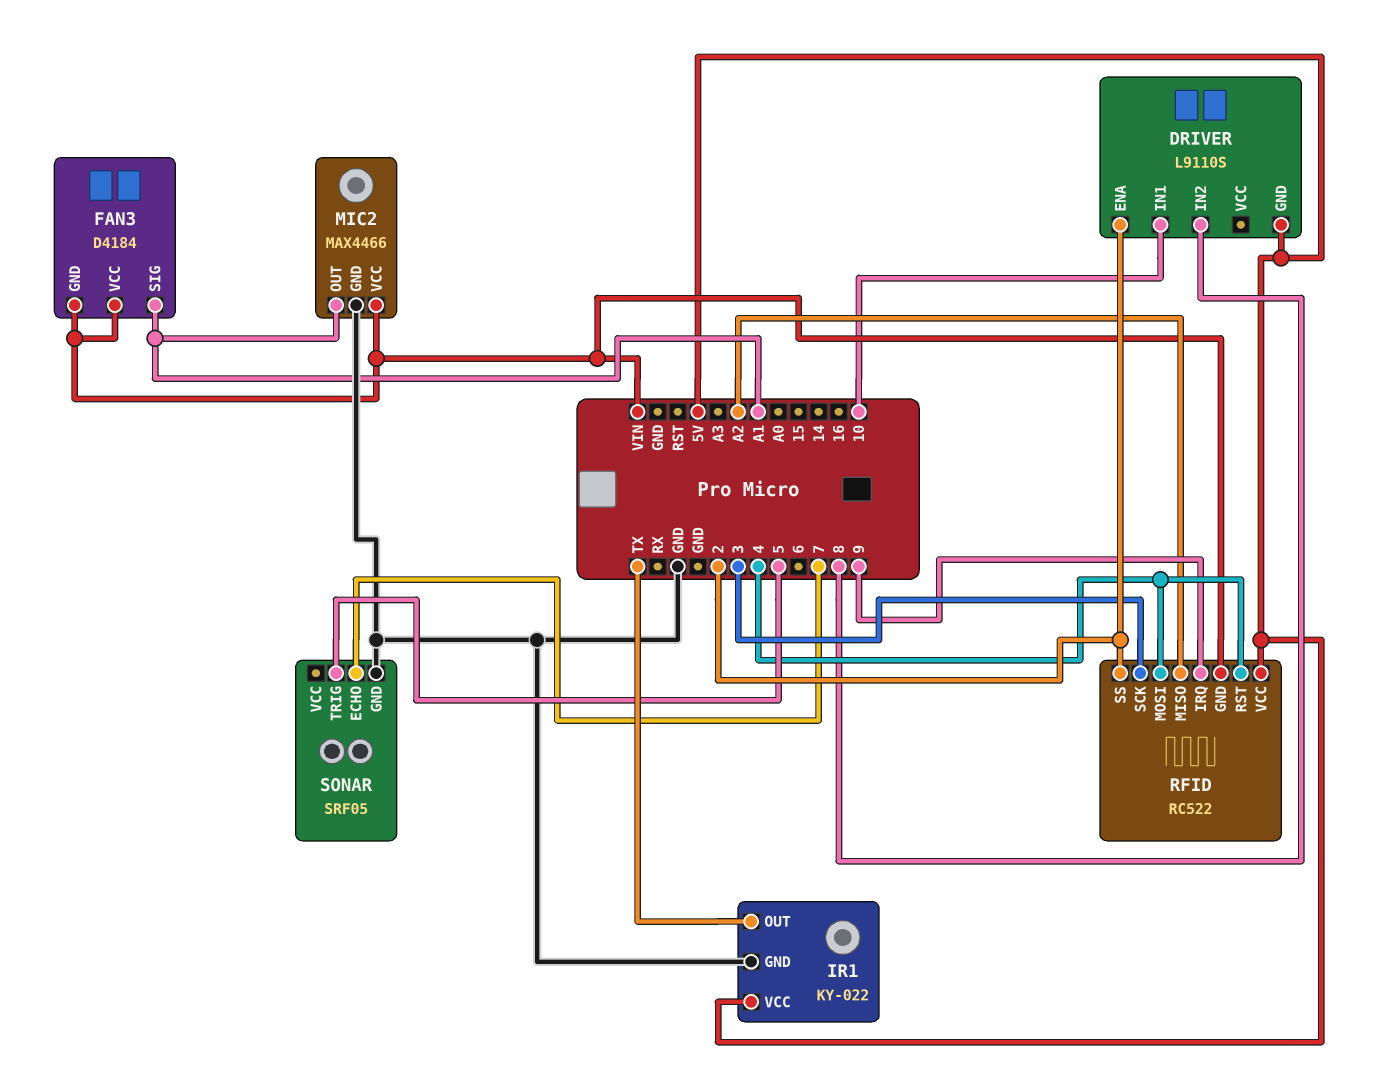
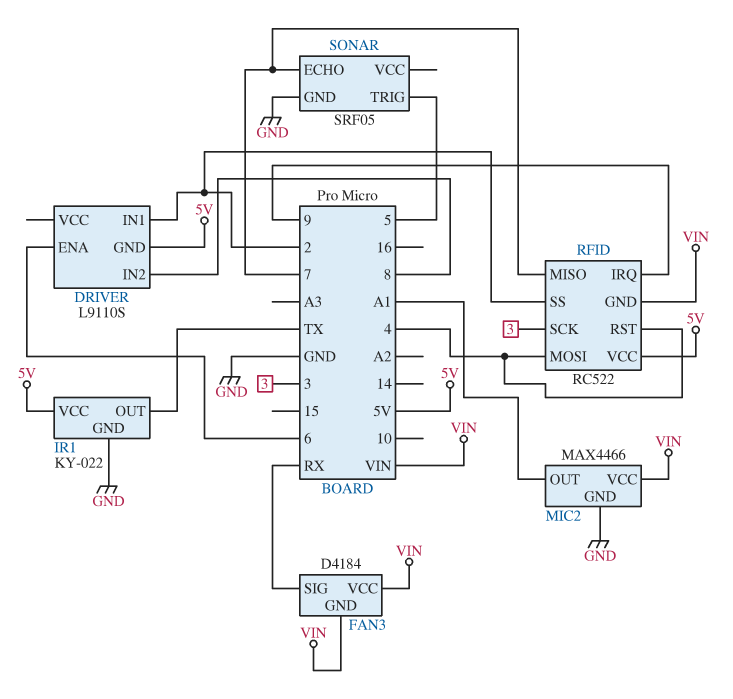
DRIVER pin ENA: 2 -> 6
DRIVER pin IN1: 10 -> 2
FAN3 pin SIG: A1 -> RX
RFID pin MISO: A2 -> 7

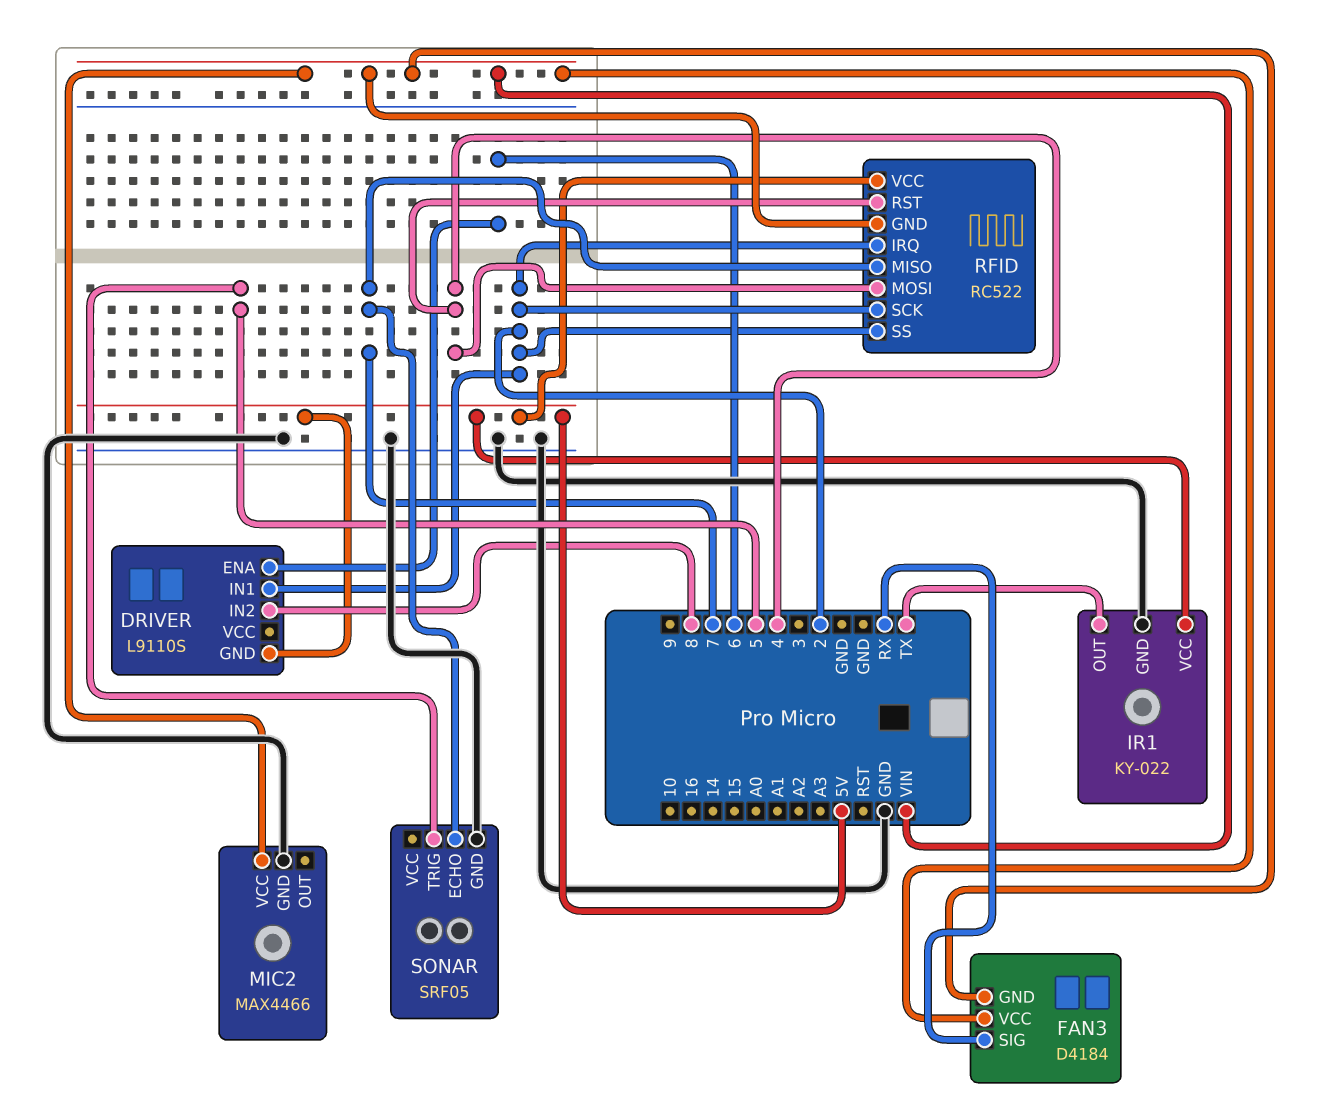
MIC2 pin OUT: A1 -> none
RFID pin IRQ: 9 -> 2
RFID pin SCK: 3 -> 2

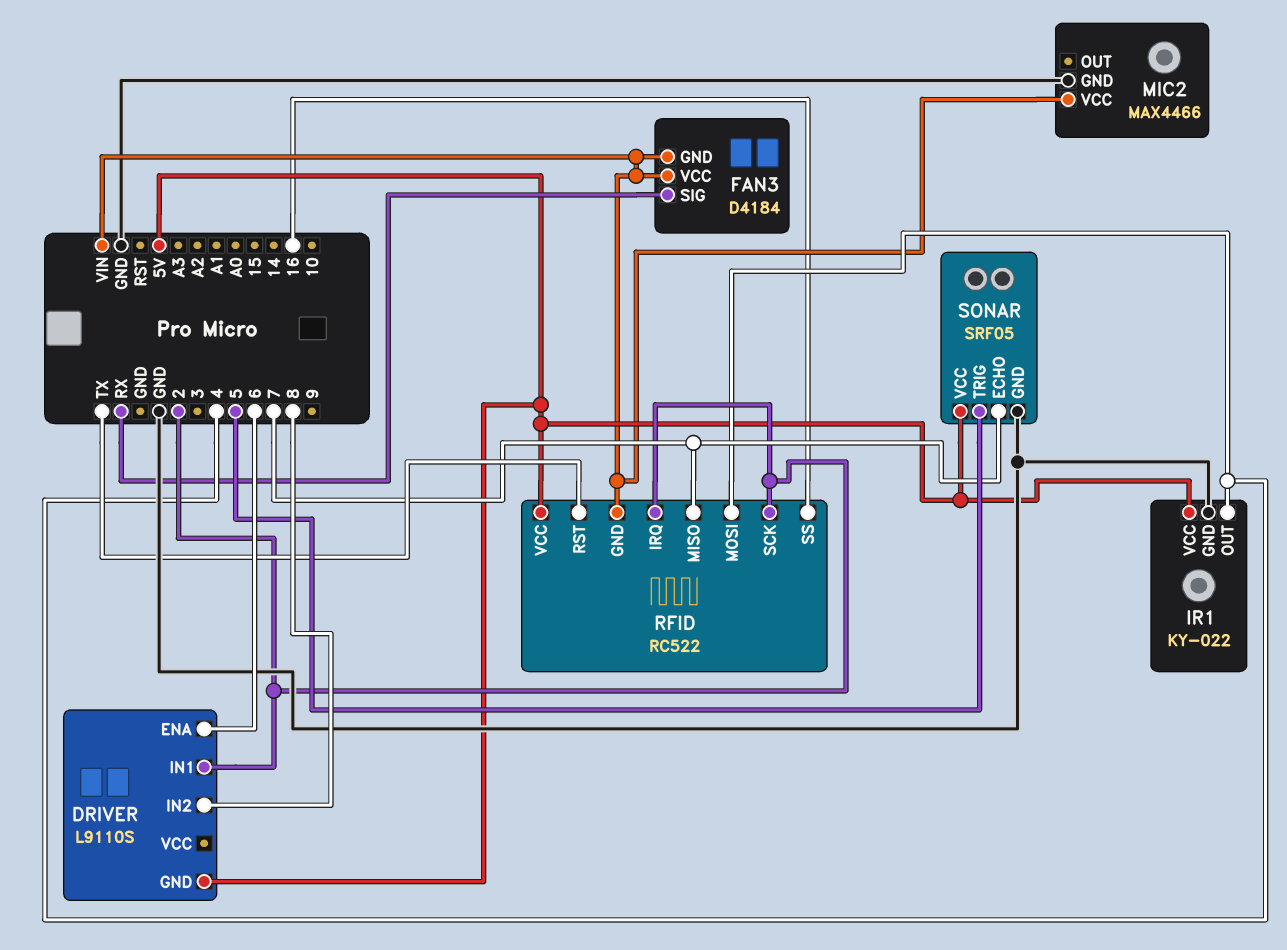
IR1 pin OUT: TX -> 4
RFID pin RST: 4 -> TX
RFID pin SS: 2 -> 16
SONAR pin VCC: none -> 5V

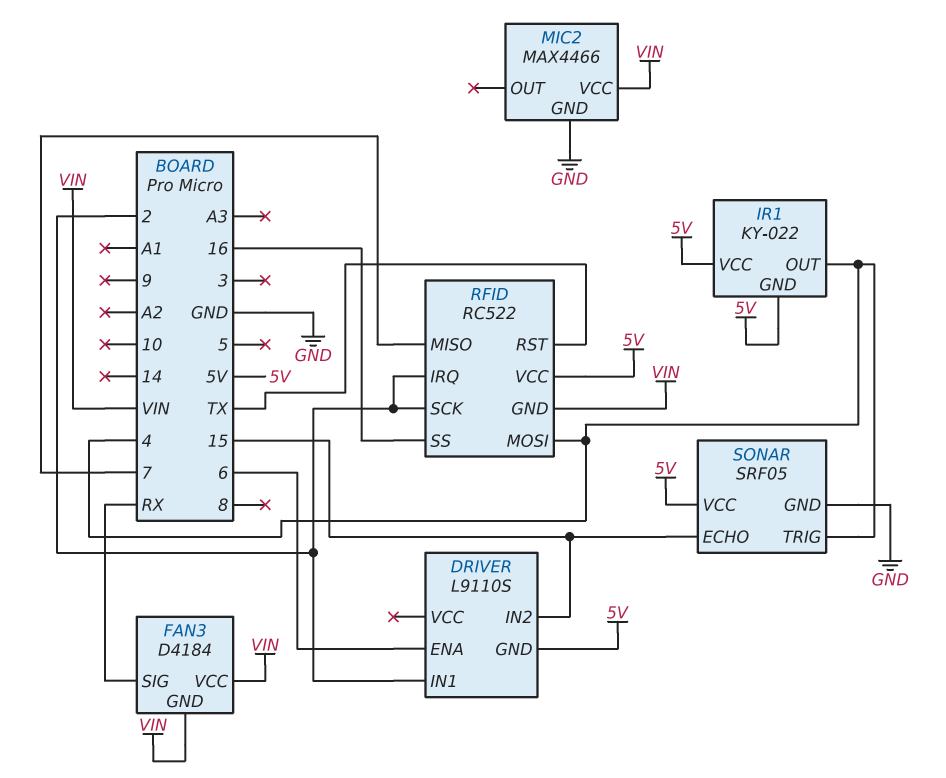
DRIVER pin IN2: 8 -> 15
IR1 pin GND: GND -> 5V
SONAR pin ECHO: 7 -> 15
SONAR pin TRIG: 5 -> 4

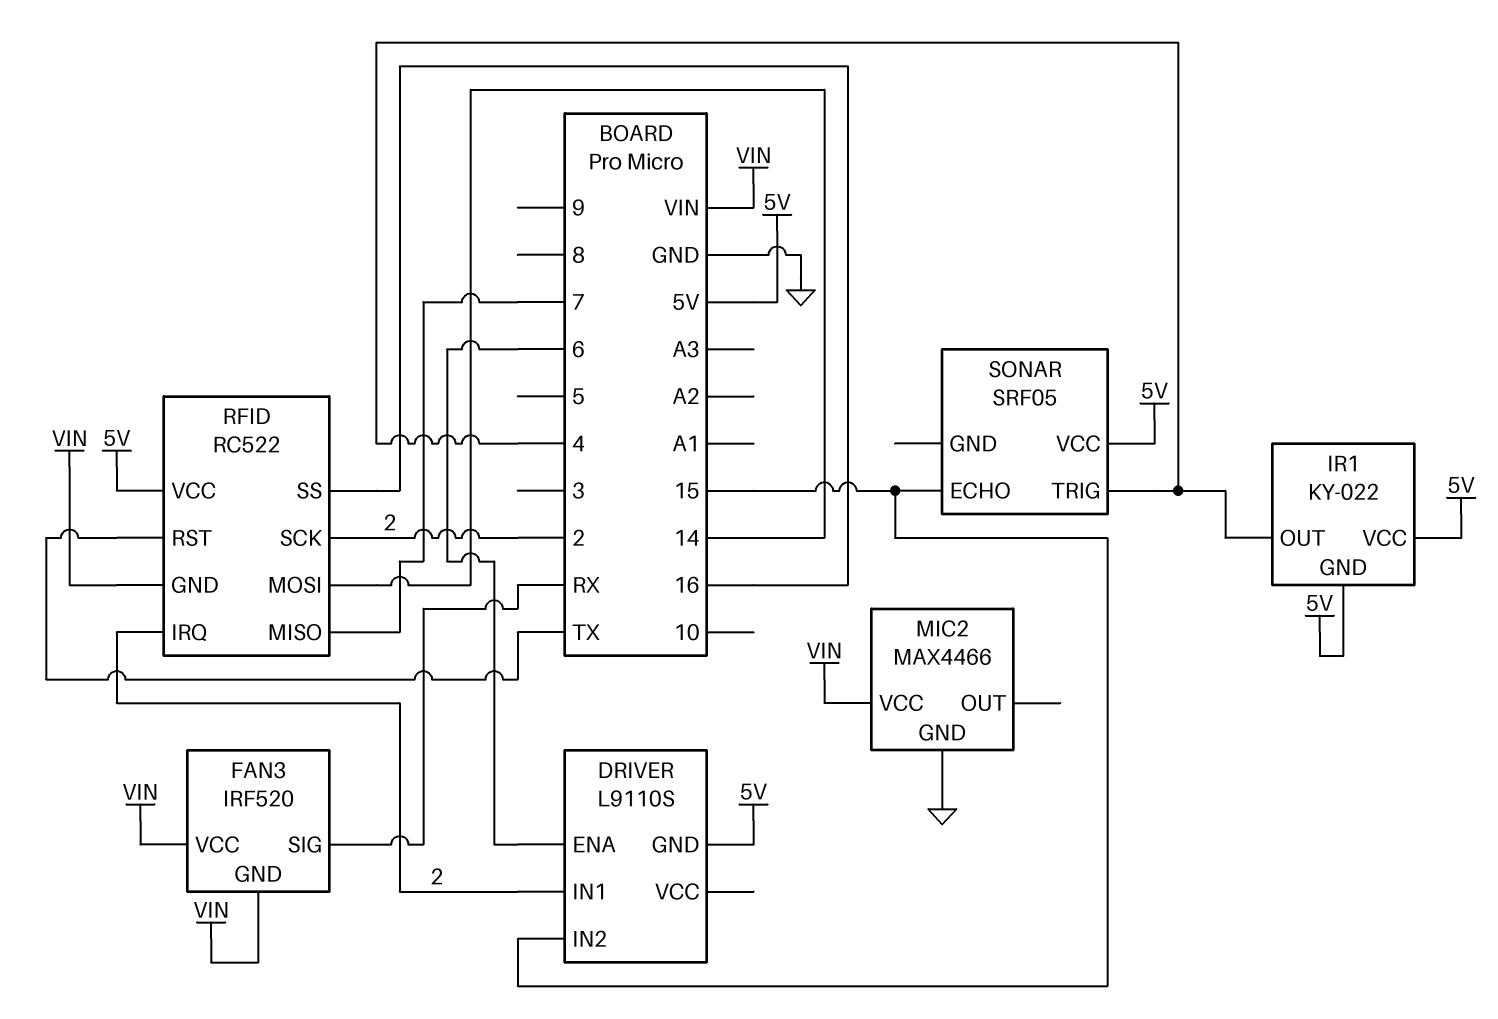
FAN3: D4184 -> IRF520
RFID pin MOSI: 4 -> 14
SONAR pin GND: GND -> none

